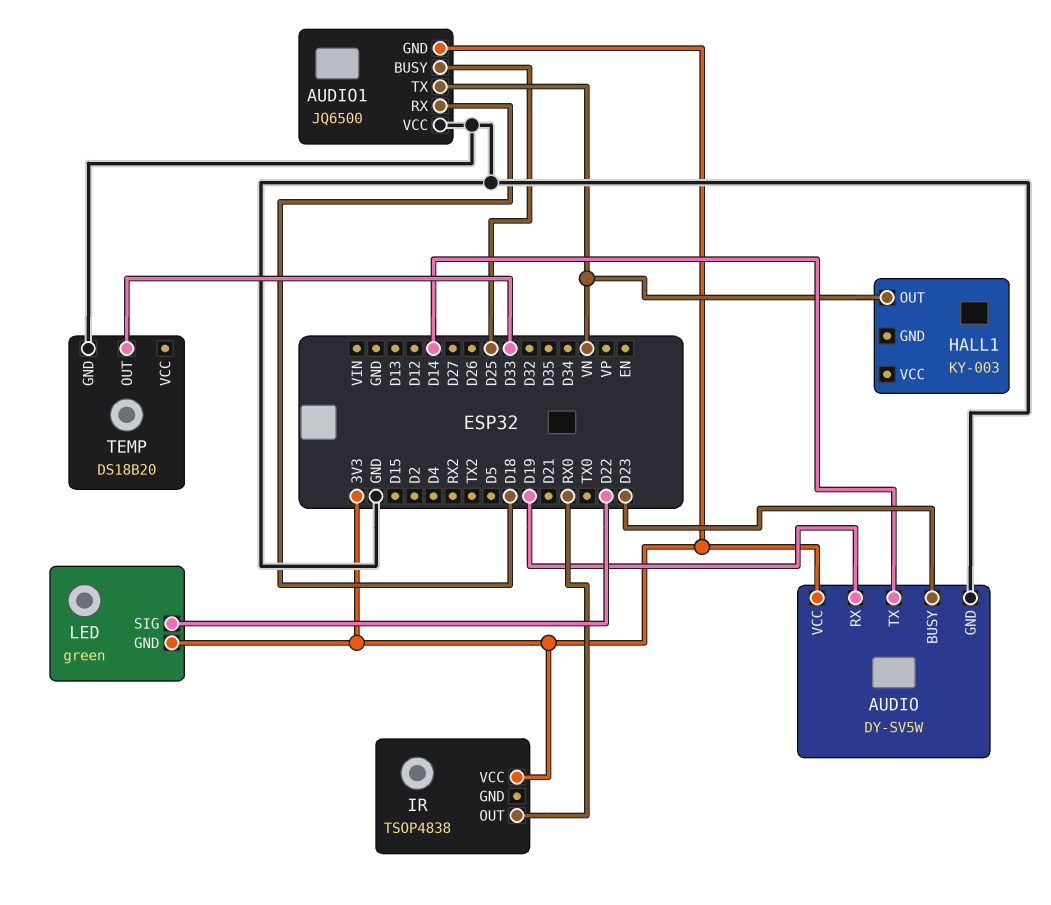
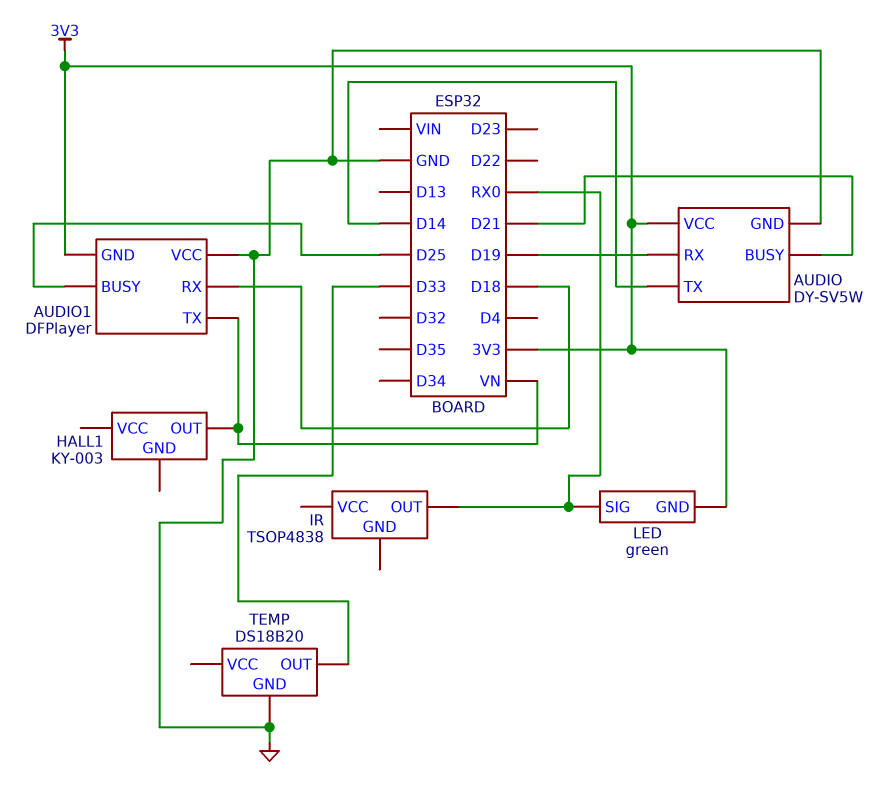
AUDIO pin BUSY: D23 -> D21
AUDIO1: JQ6500 -> DFPlayer
IR pin VCC: 3V3 -> none
LED pin SIG: D22 -> RX0

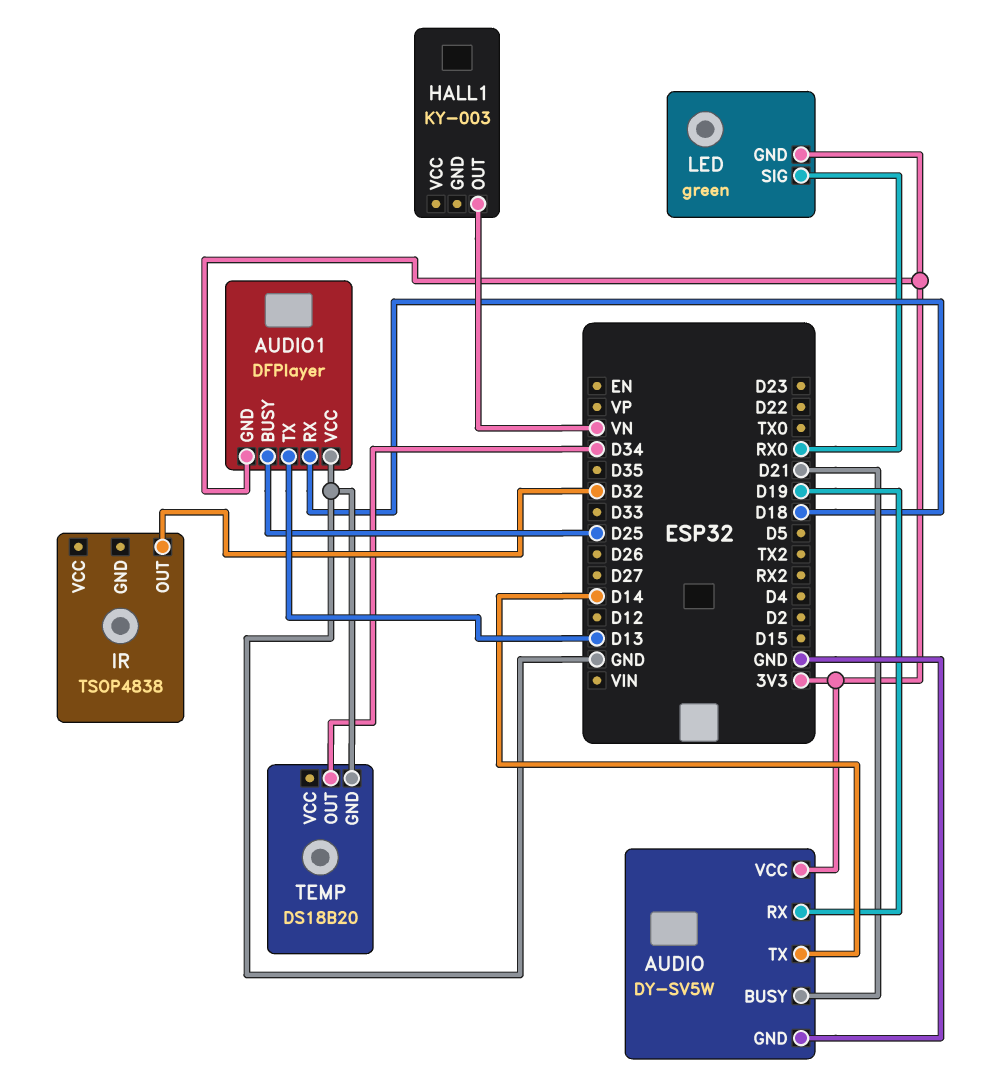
AUDIO1 pin TX: VN -> D13
IR pin OUT: RX0 -> D32
TEMP pin OUT: D33 -> D34

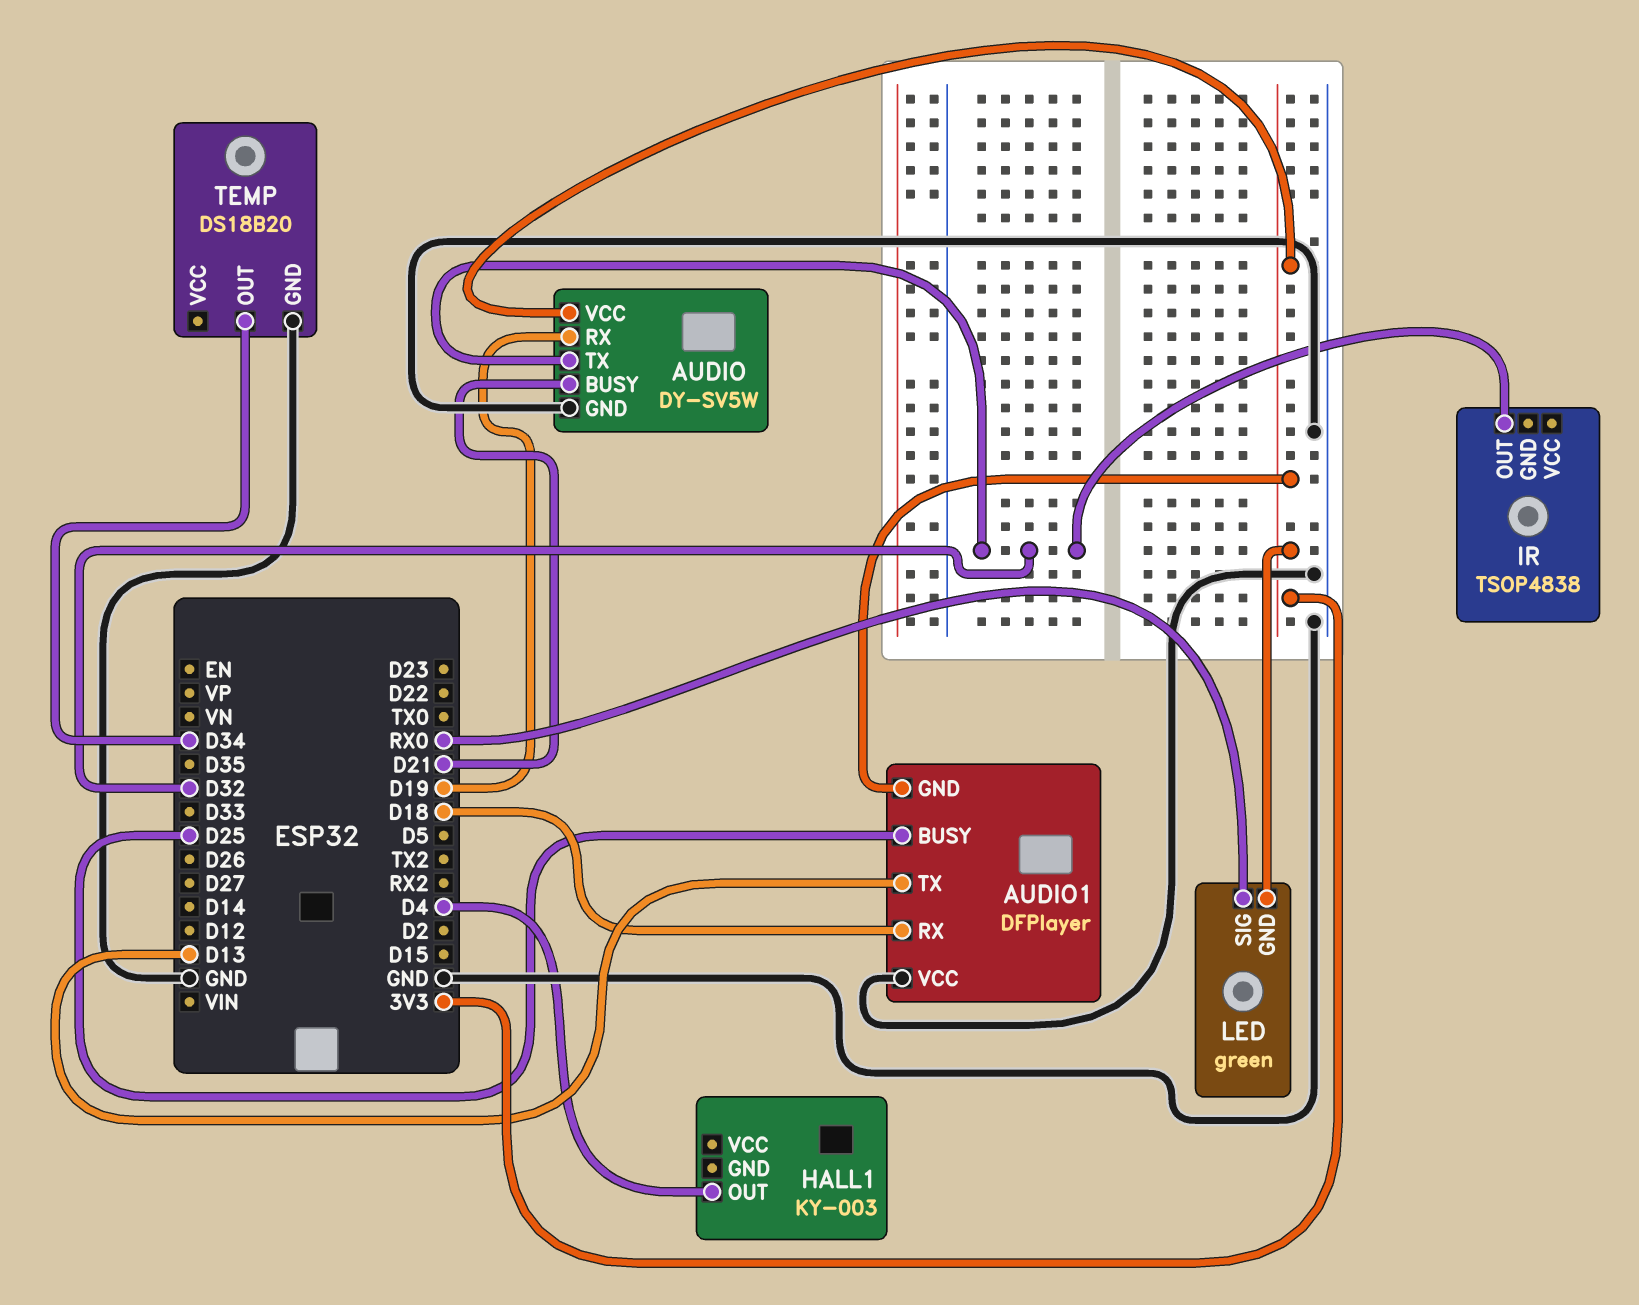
AUDIO pin TX: D14 -> D32
HALL1 pin OUT: VN -> D4

